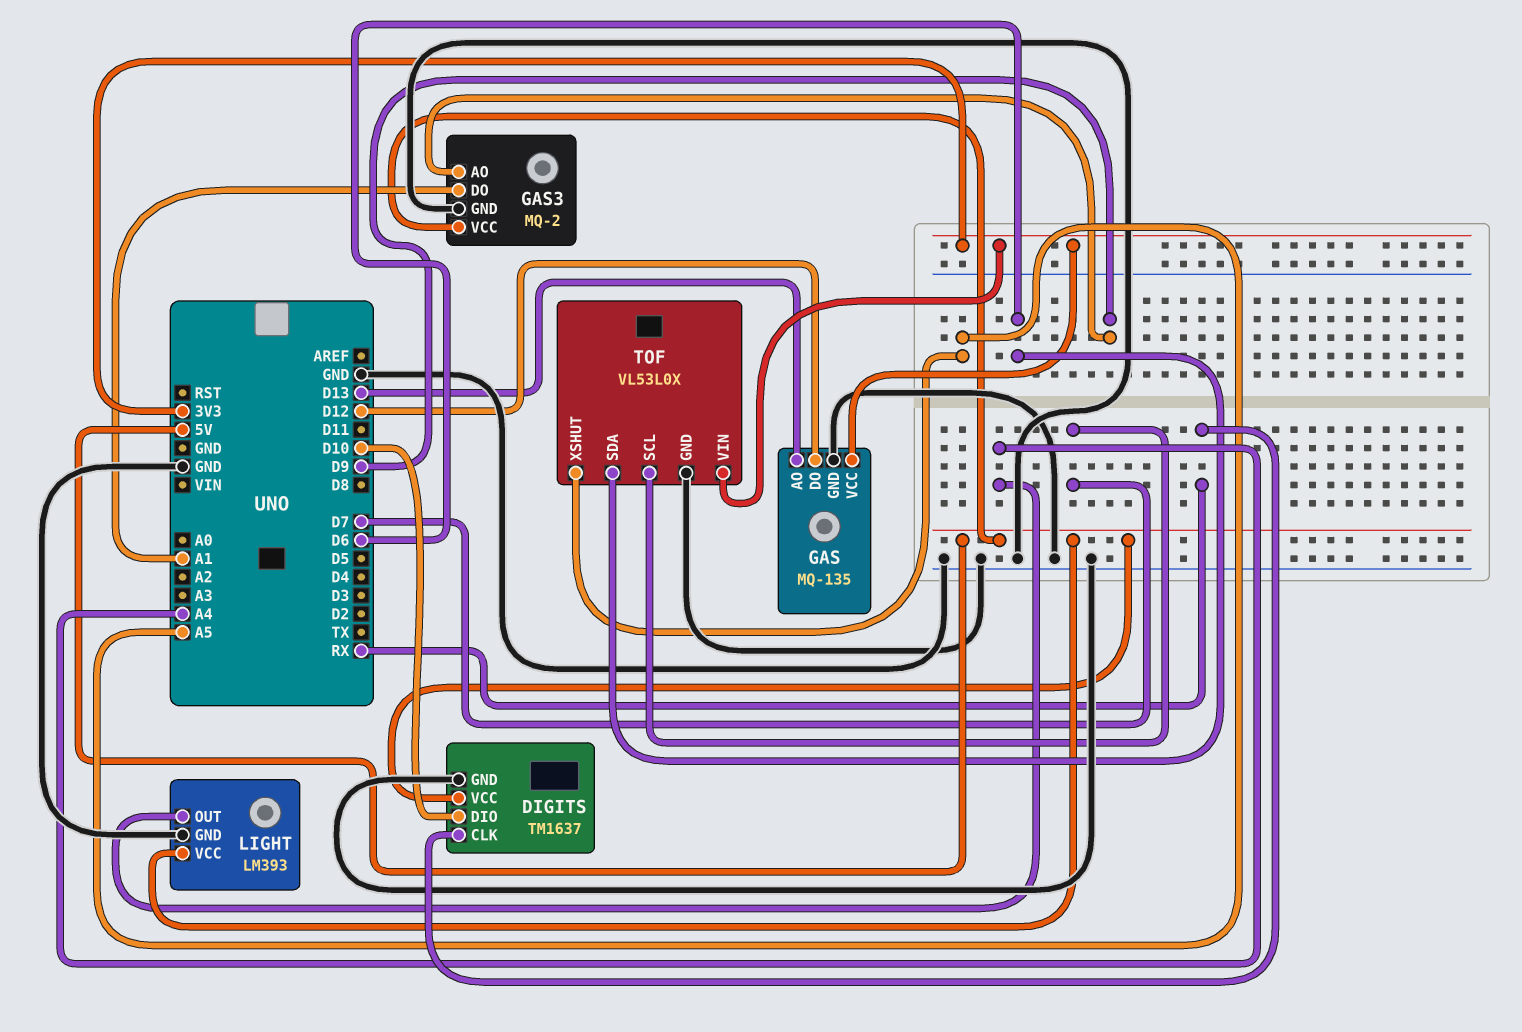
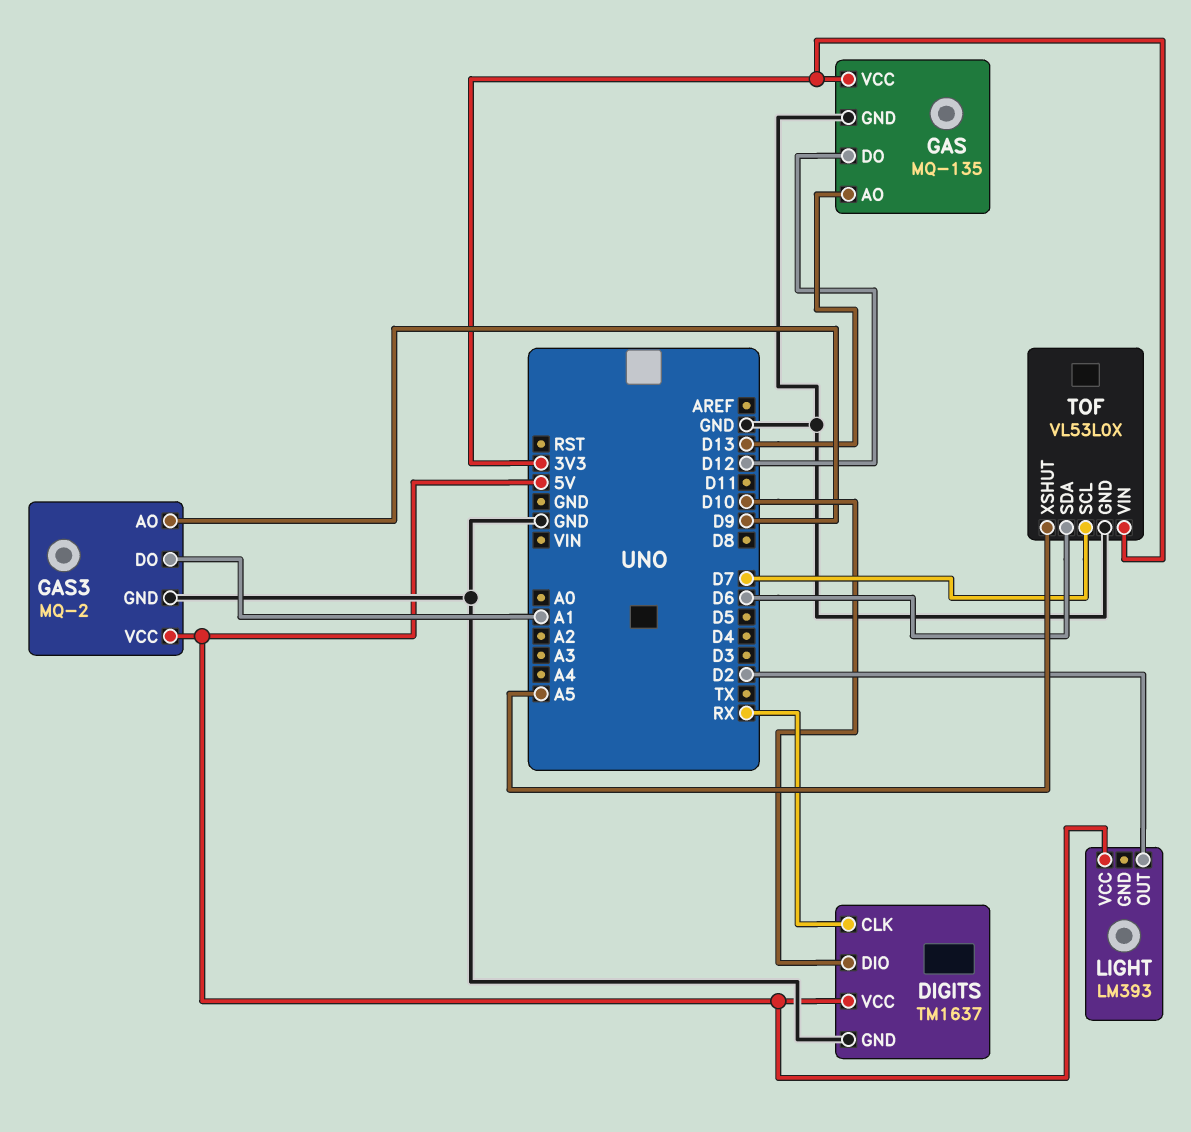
LIGHT pin GND: GND -> none
LIGHT pin OUT: A4 -> D2

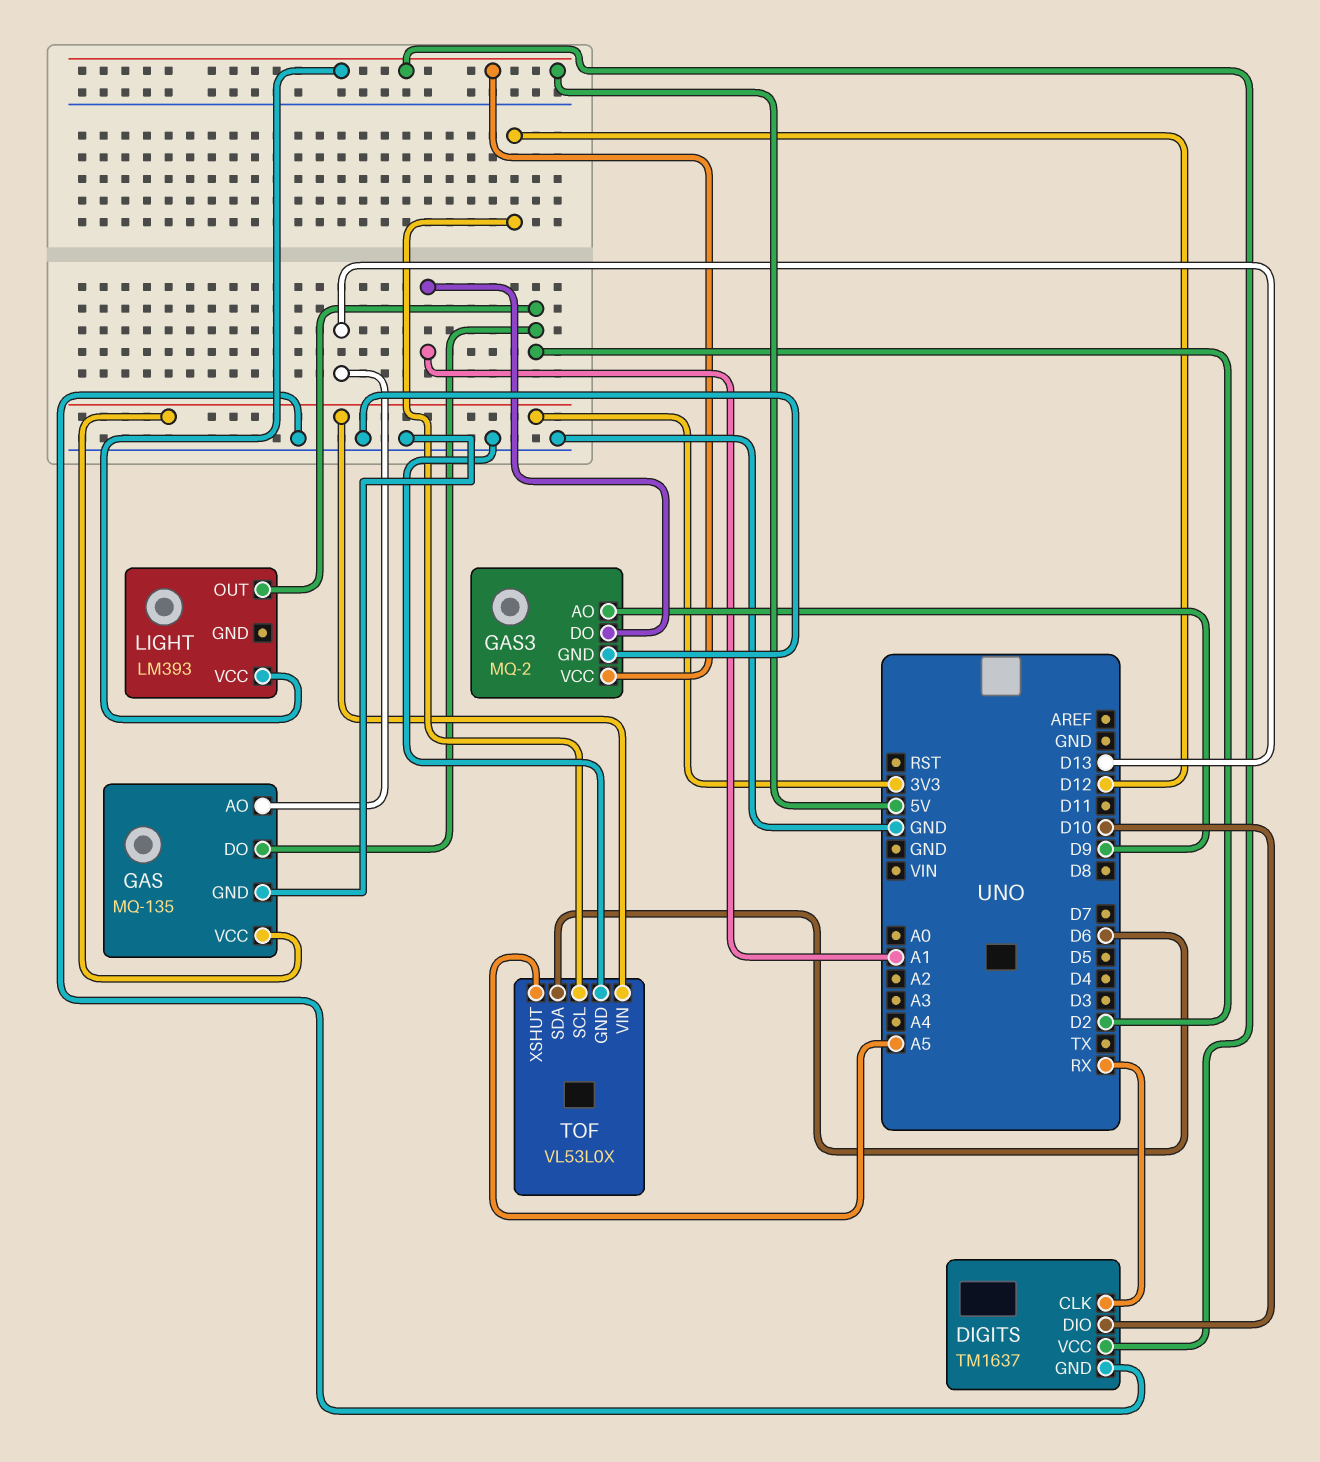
GAS pin DO: D12 -> D2
TOF pin SCL: D7 -> D12

